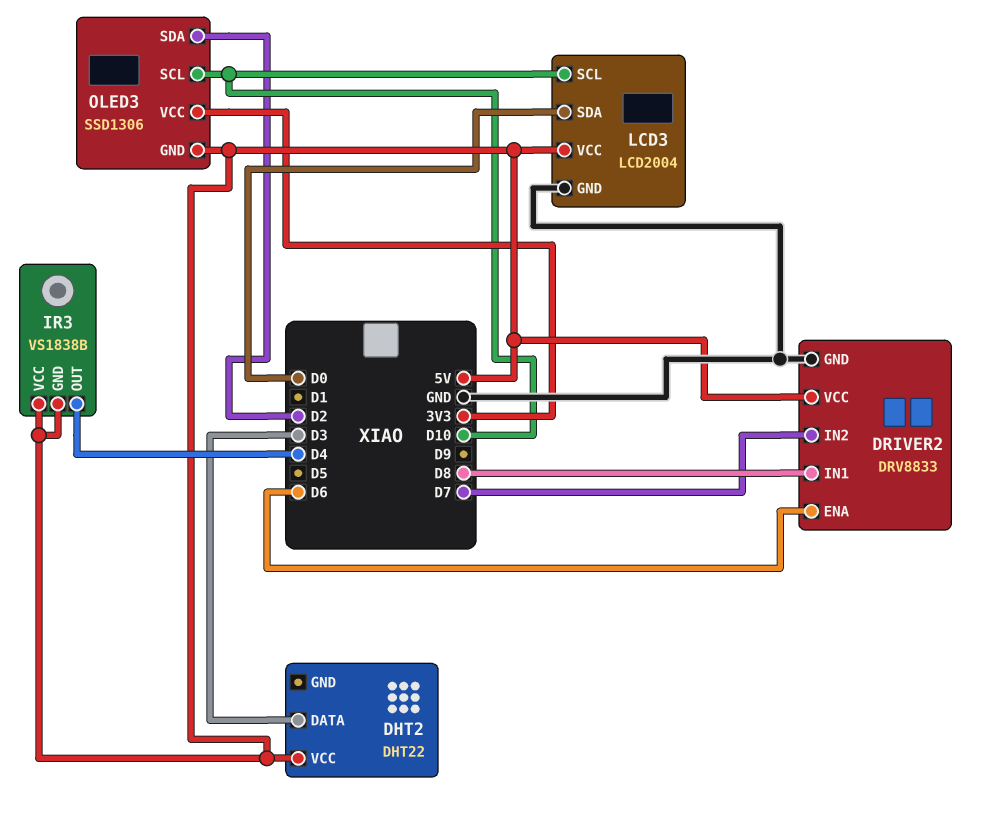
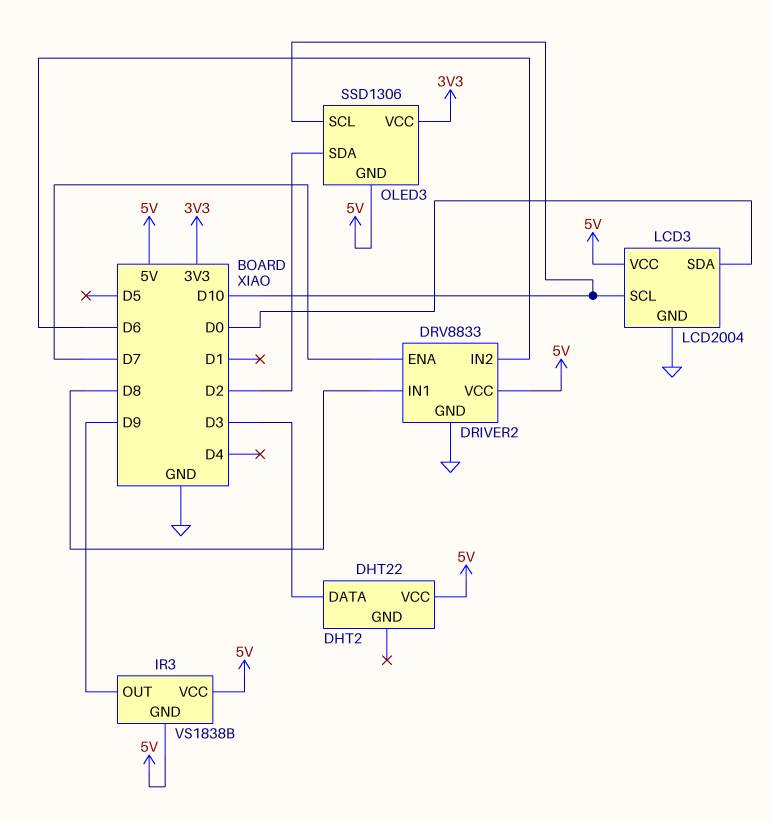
DRIVER2 pin ENA: D6 -> D7
DRIVER2 pin IN2: D7 -> D6
IR3 pin OUT: D4 -> D9

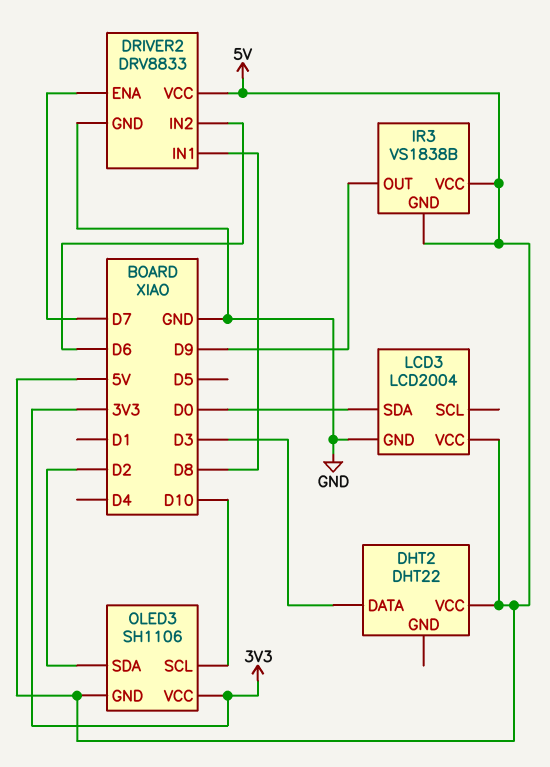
LCD3 pin SCL: D10 -> none
OLED3: SSD1306 -> SH1106

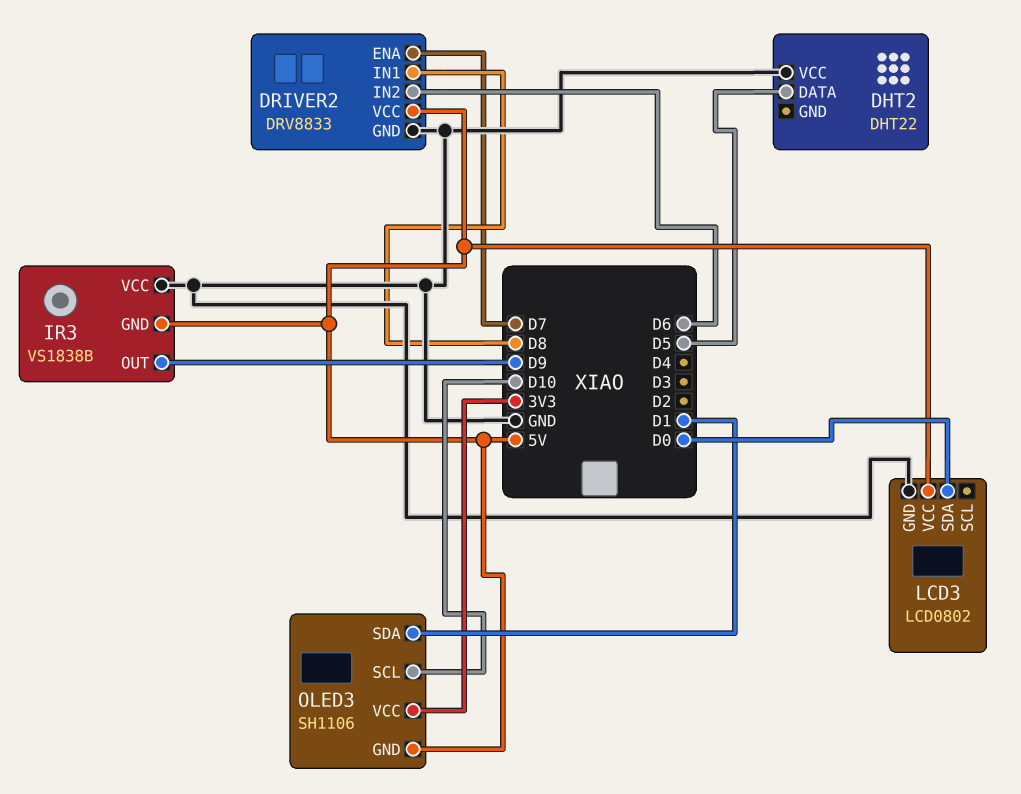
DHT2 pin DATA: D3 -> D5
DHT2 pin VCC: 5V -> GND
IR3 pin VCC: 5V -> GND
LCD3: LCD2004 -> LCD0802
OLED3 pin SDA: D2 -> D1

